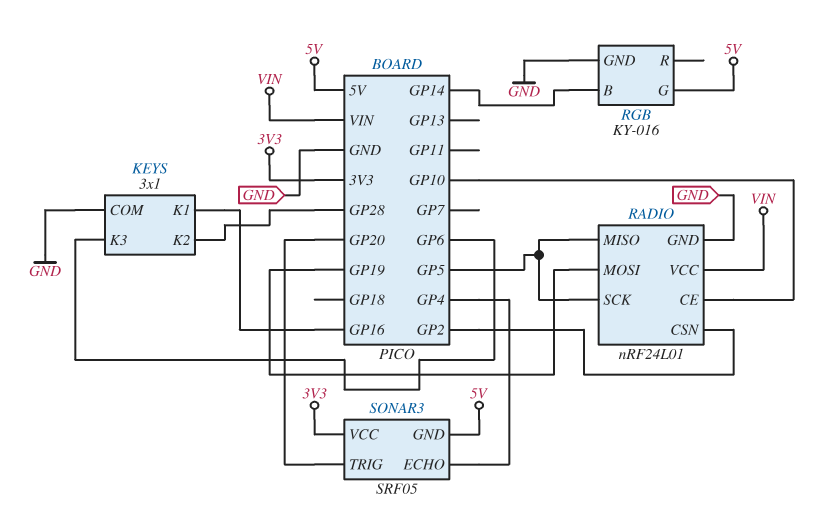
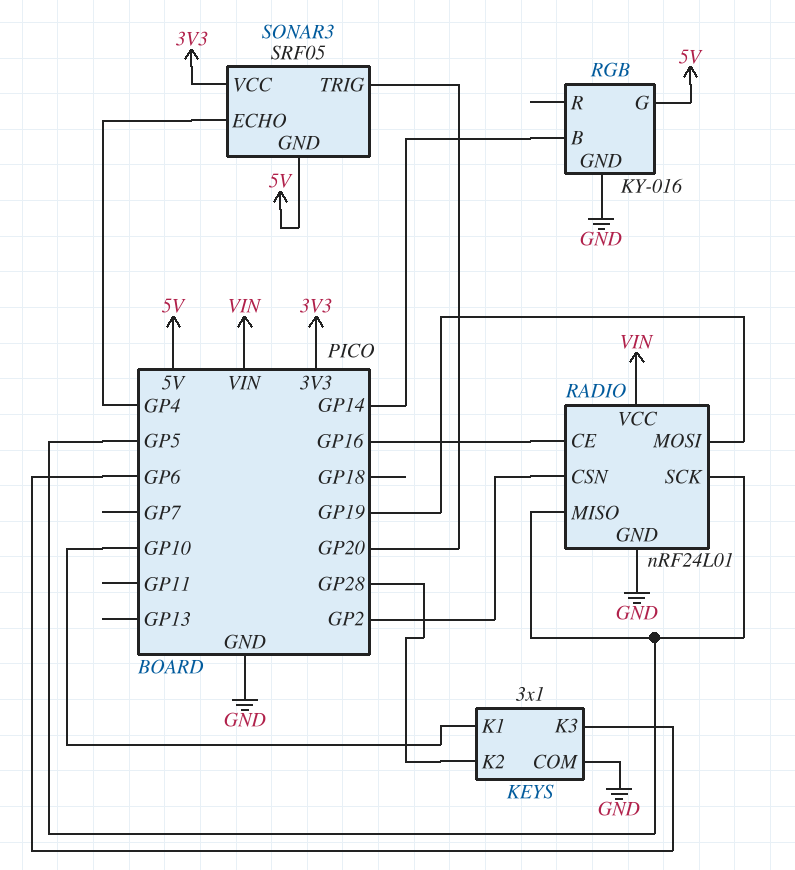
KEYS pin K1: GP16 -> GP10
RADIO pin CE: GP10 -> GP16

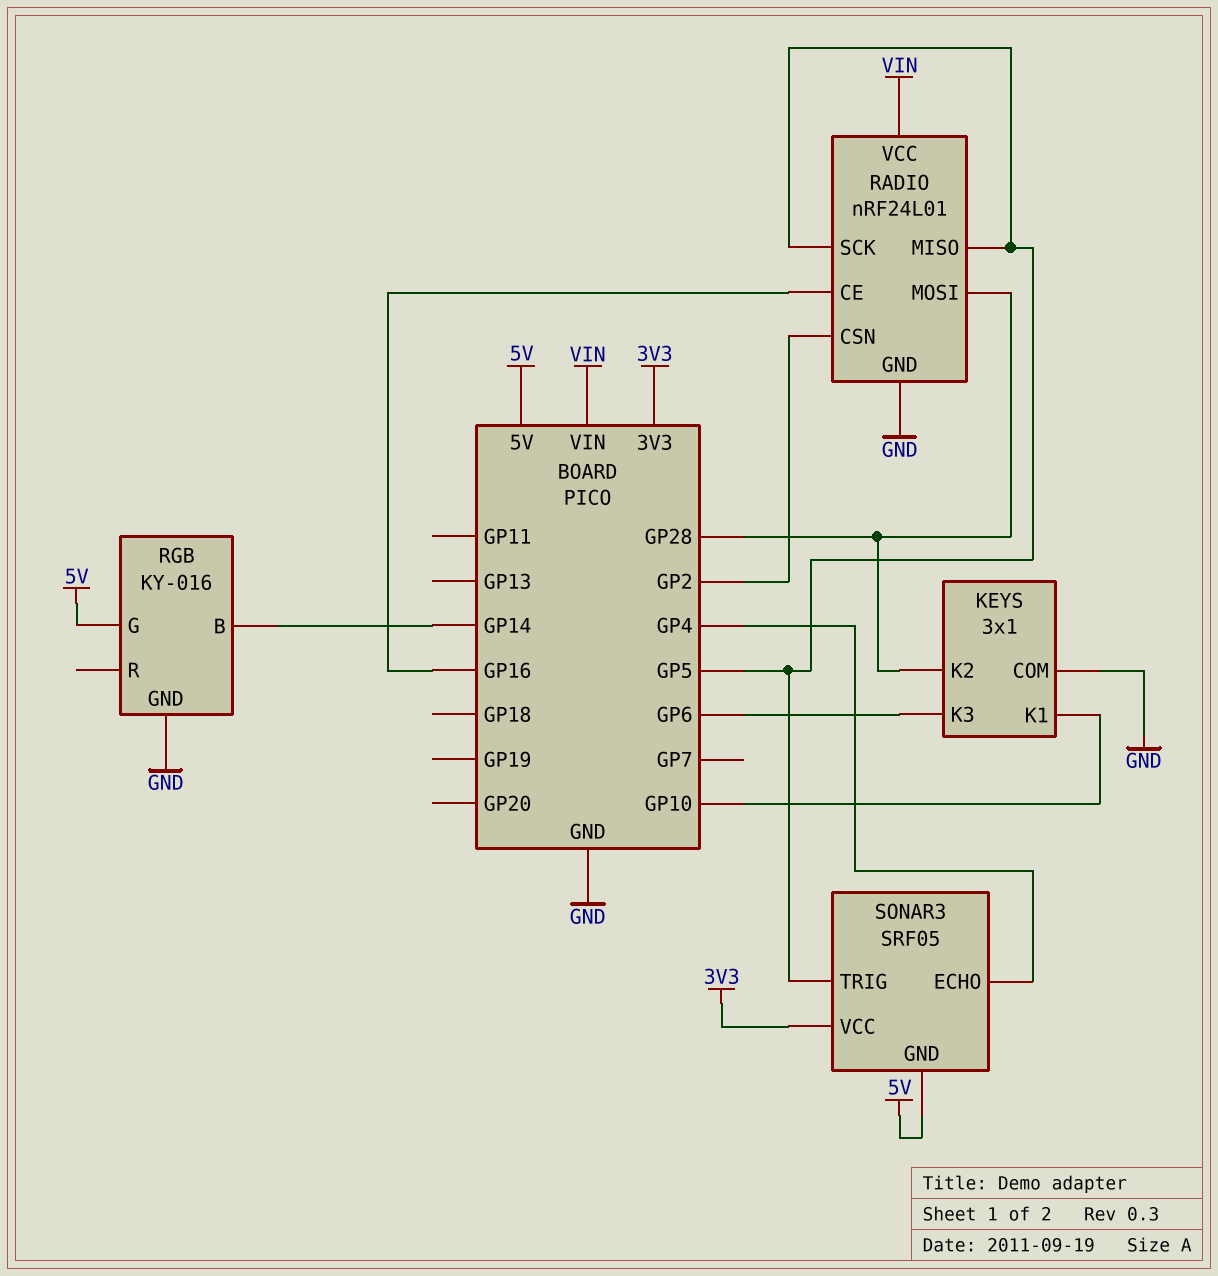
RADIO pin MOSI: GP19 -> GP28
SONAR3 pin TRIG: GP20 -> GP5

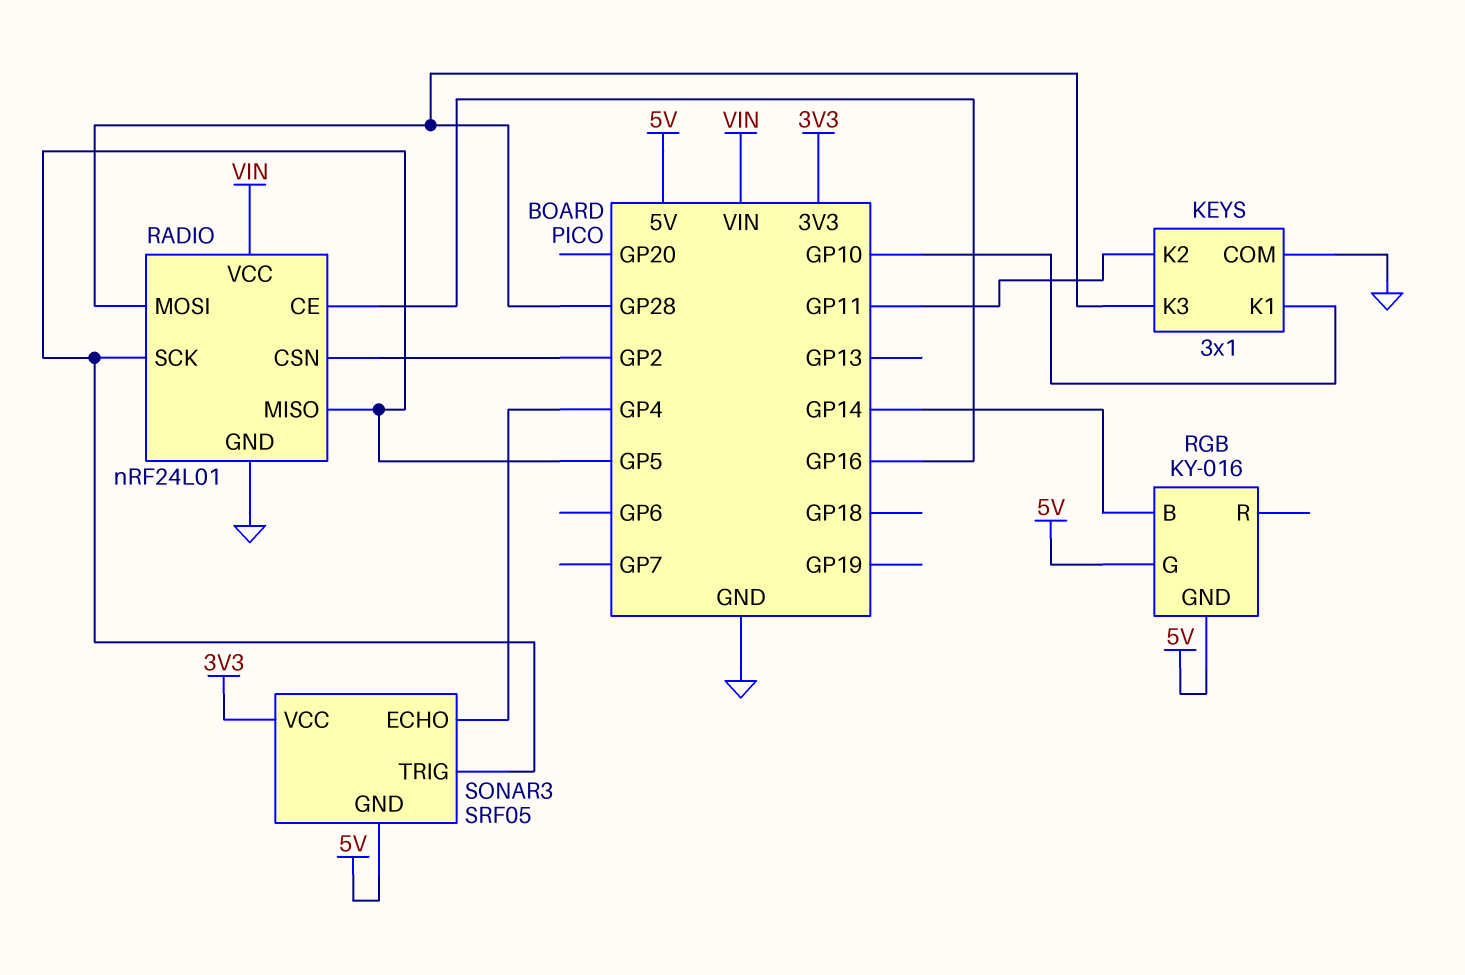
KEYS pin K2: GP28 -> GP11
KEYS pin K3: GP6 -> GP28
RGB pin GND: GND -> 5V

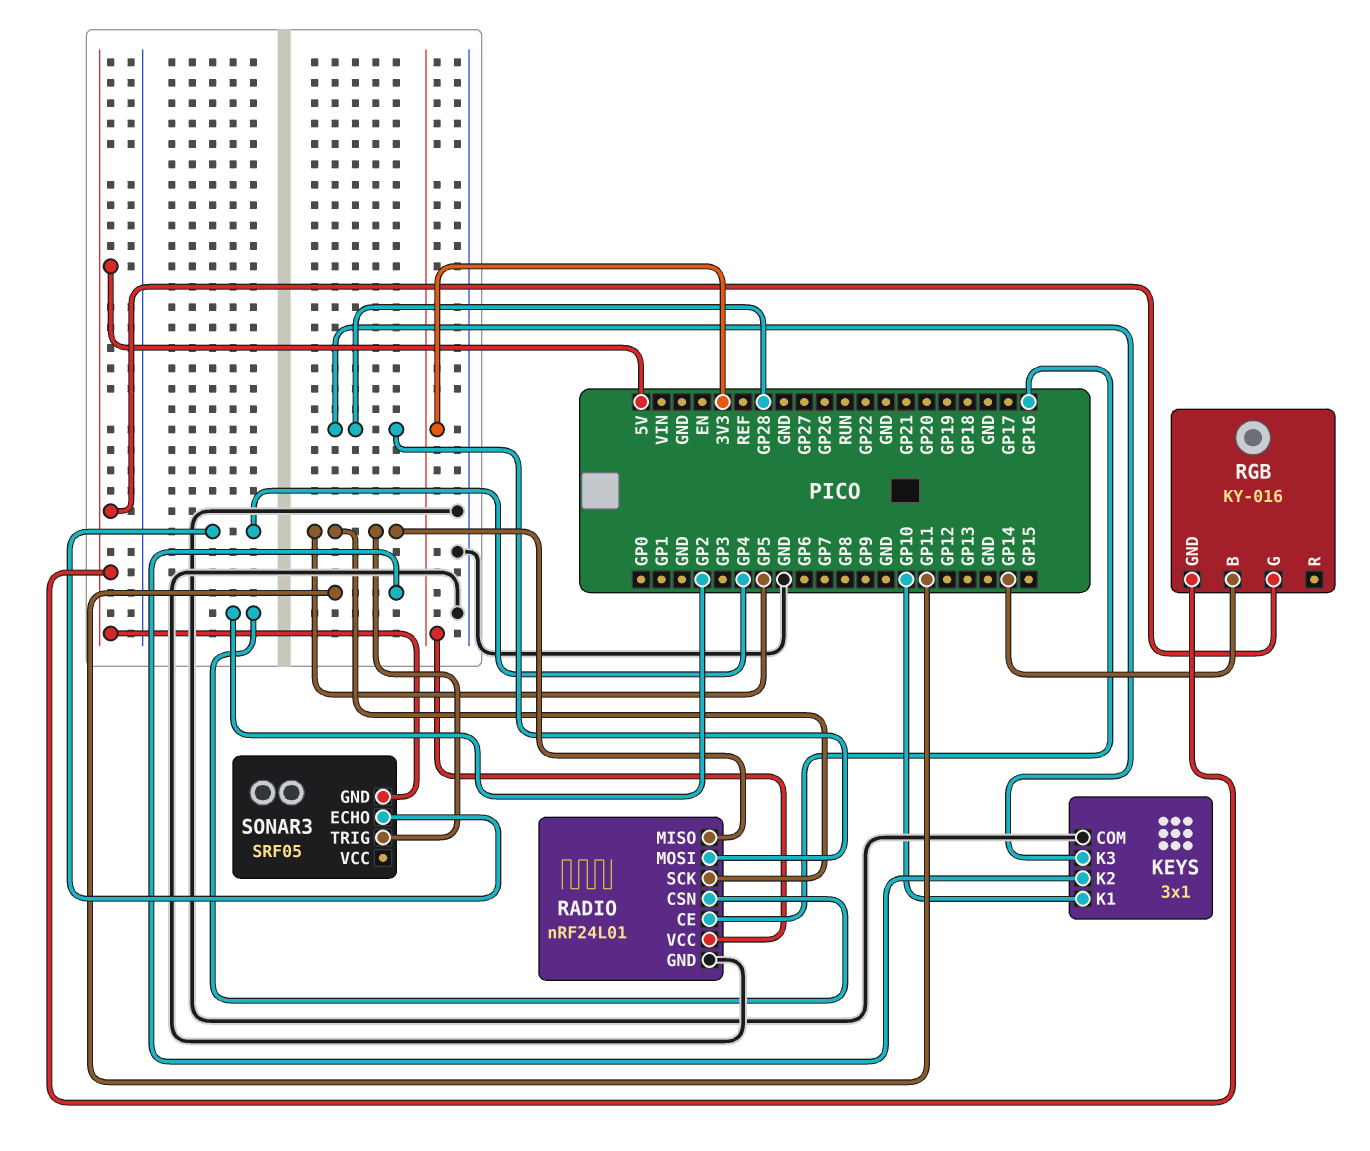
RADIO pin VCC: VIN -> 3V3
SONAR3 pin VCC: 3V3 -> none

